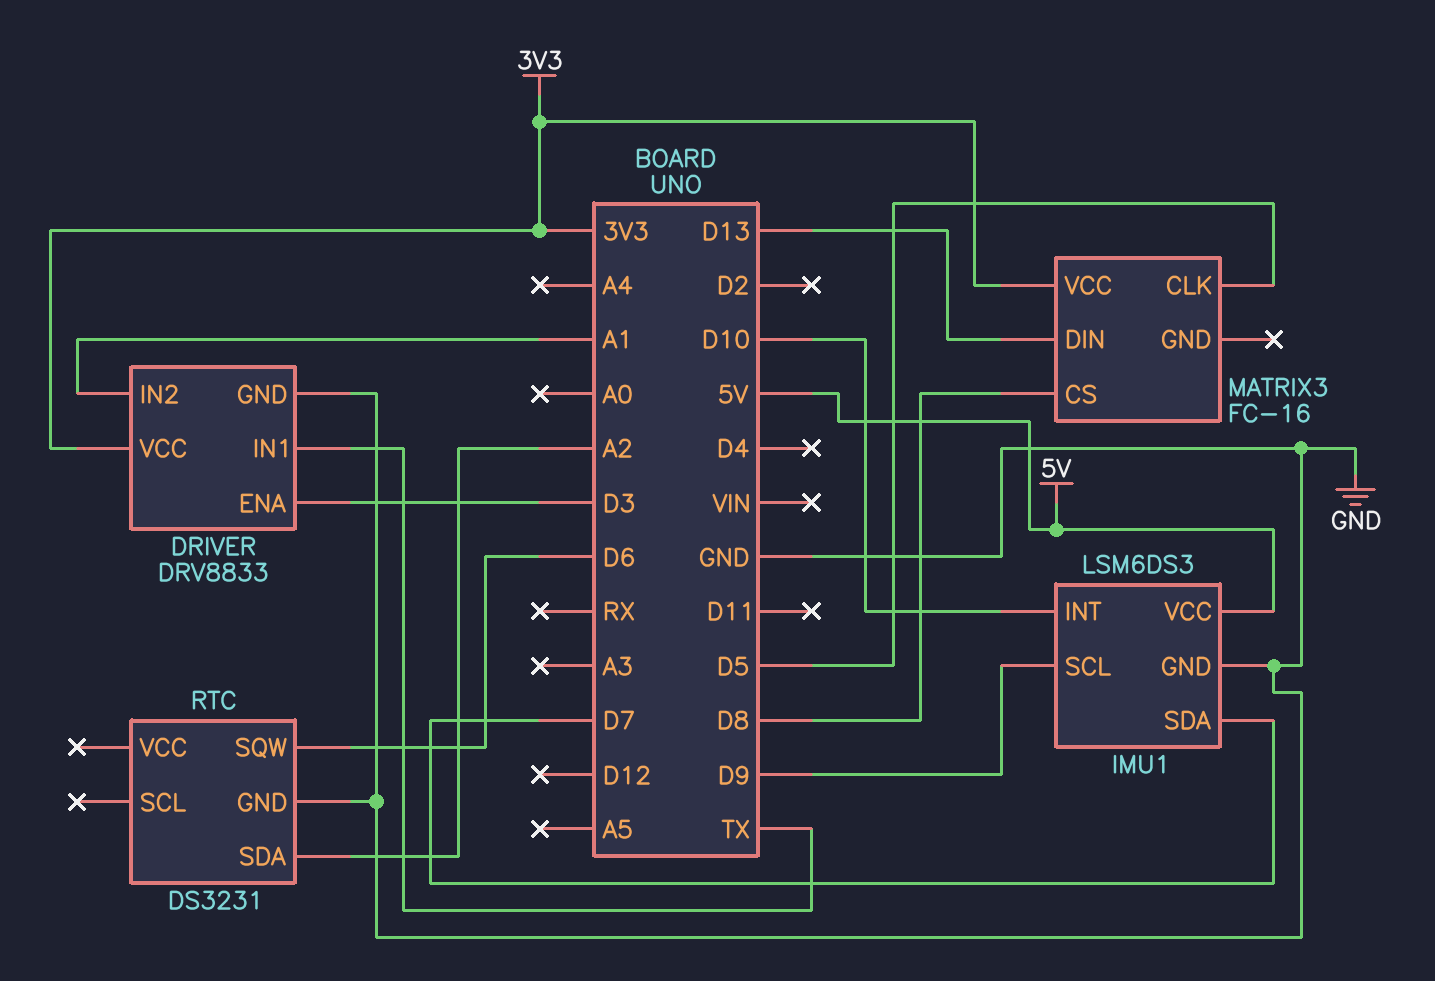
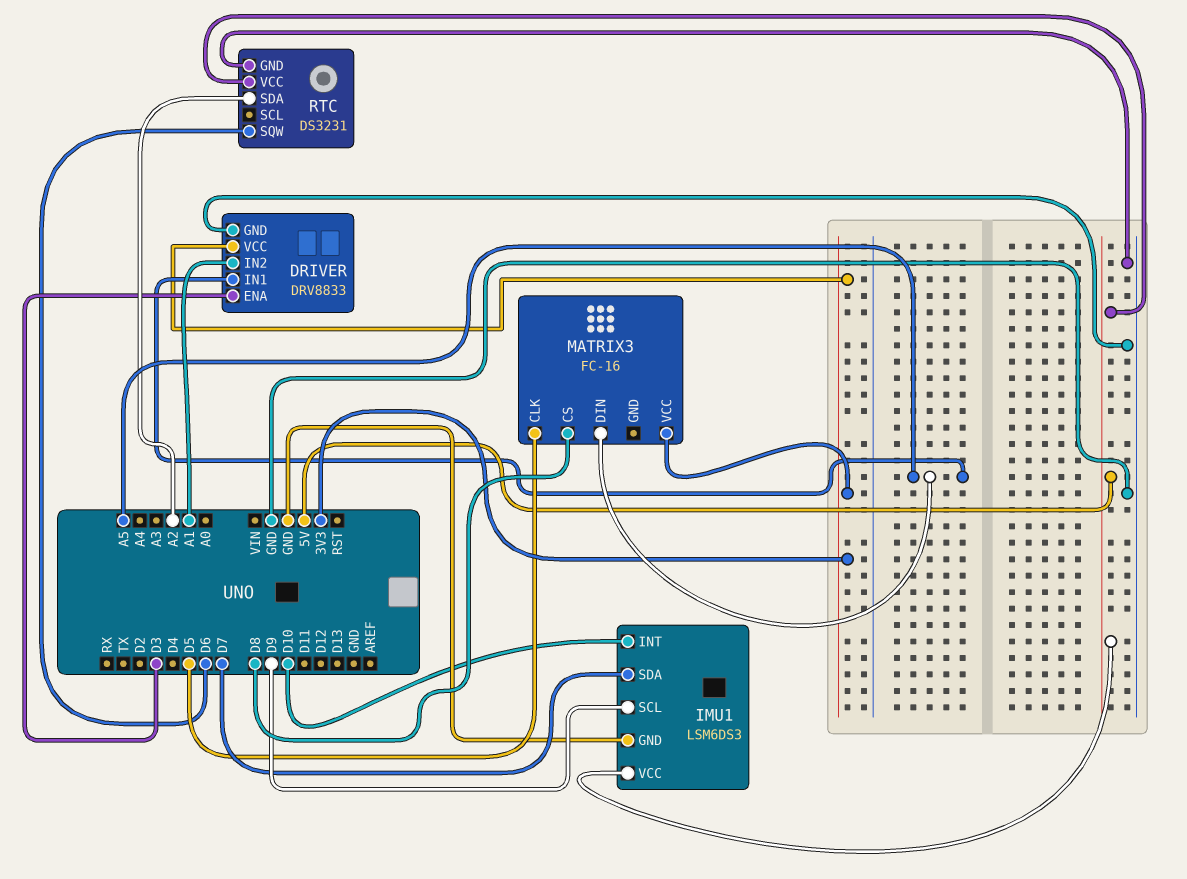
DRIVER pin IN1: TX -> A5
MATRIX3 pin DIN: D13 -> A5
RTC pin VCC: none -> 5V

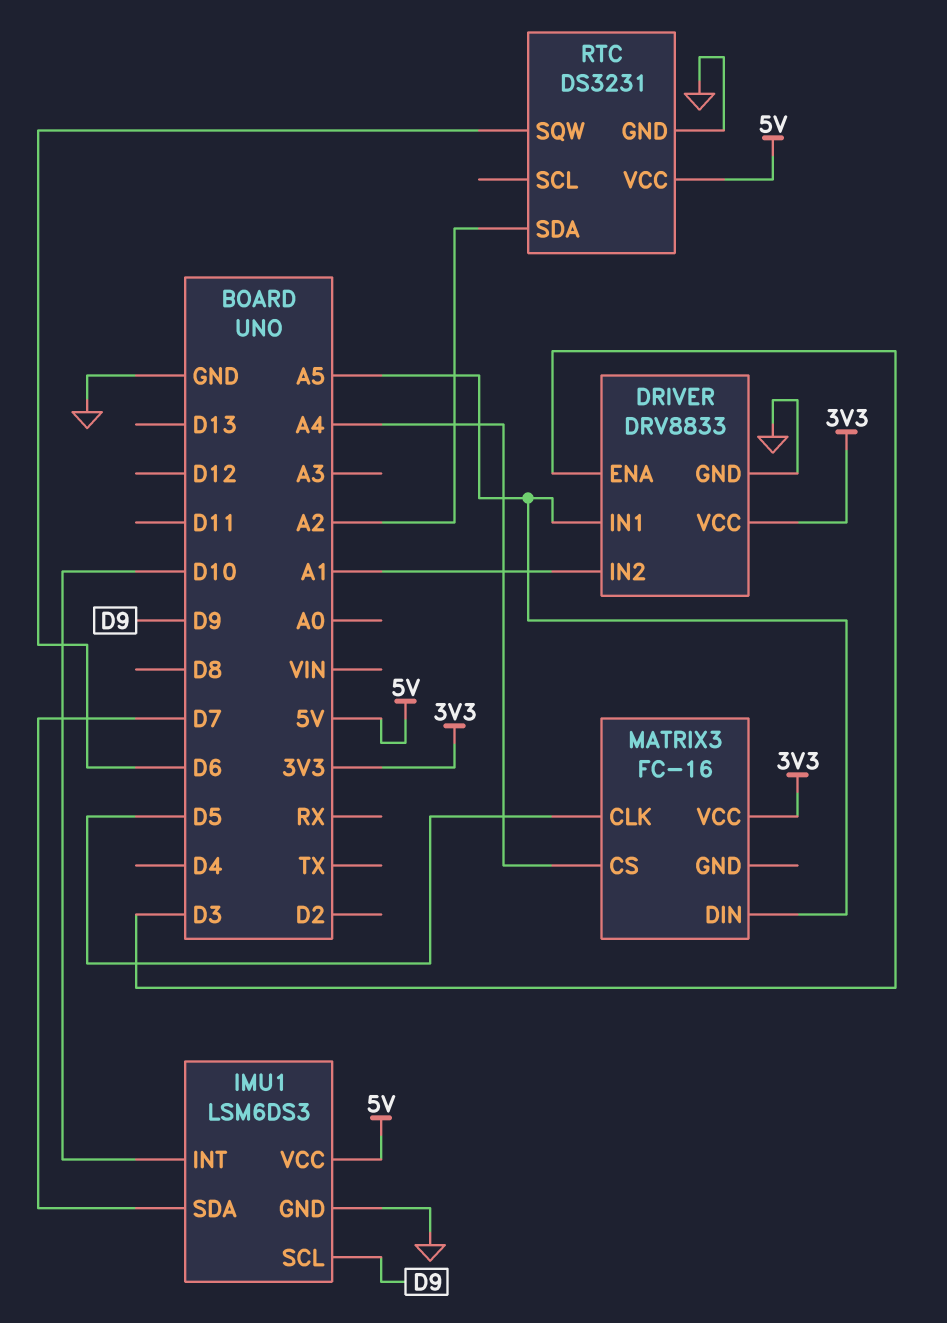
MATRIX3 pin CS: D8 -> A4

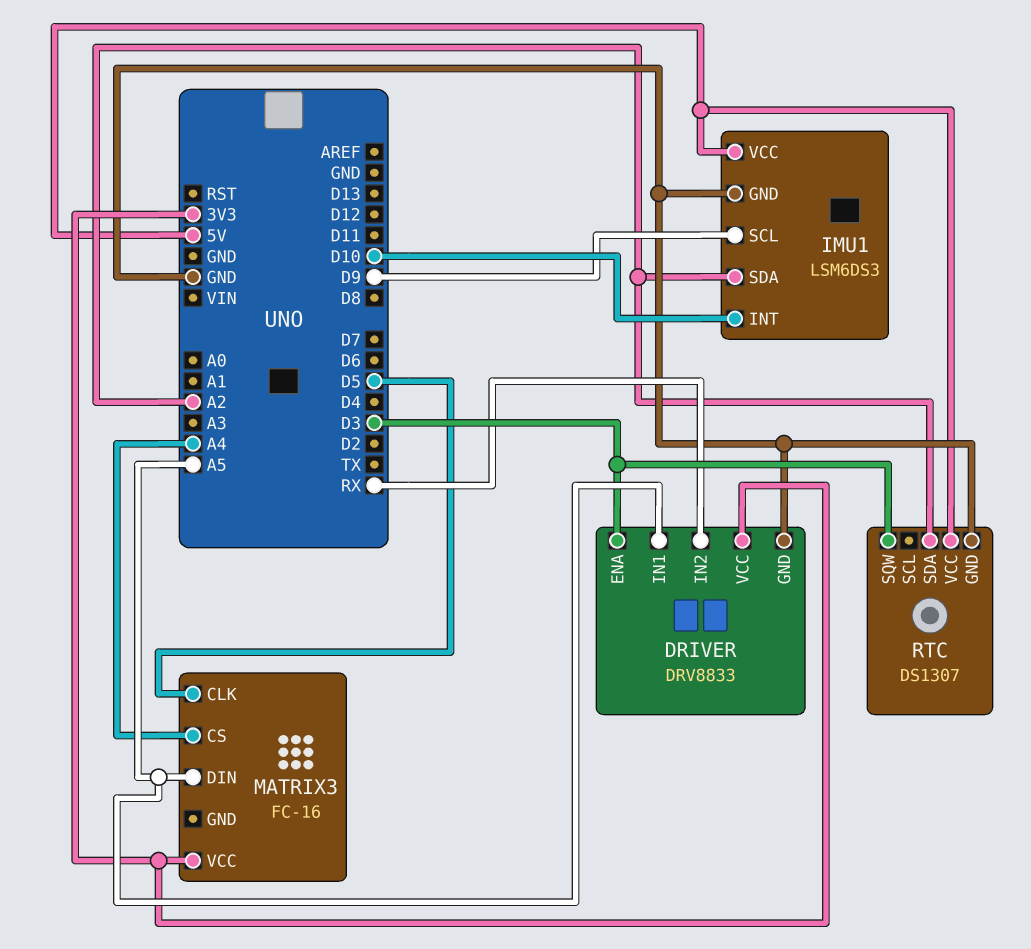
DRIVER pin IN2: A1 -> RX
IMU1 pin SDA: D7 -> A2
RTC: DS3231 -> DS1307
RTC pin SQW: D6 -> D3

